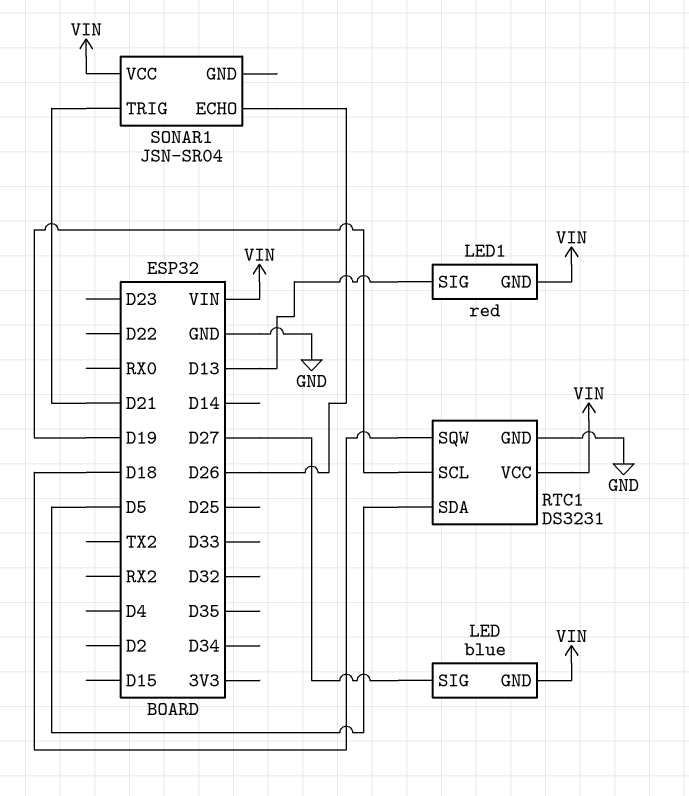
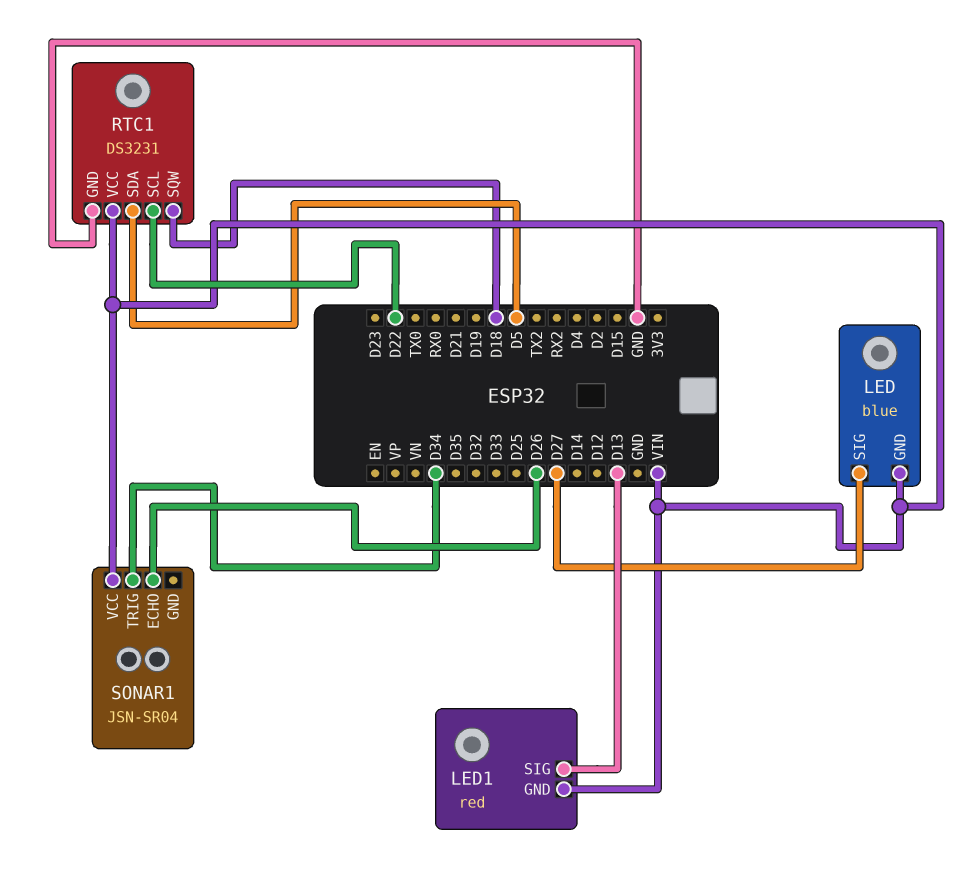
RTC1 pin SCL: D19 -> D22
SONAR1 pin TRIG: D21 -> D34

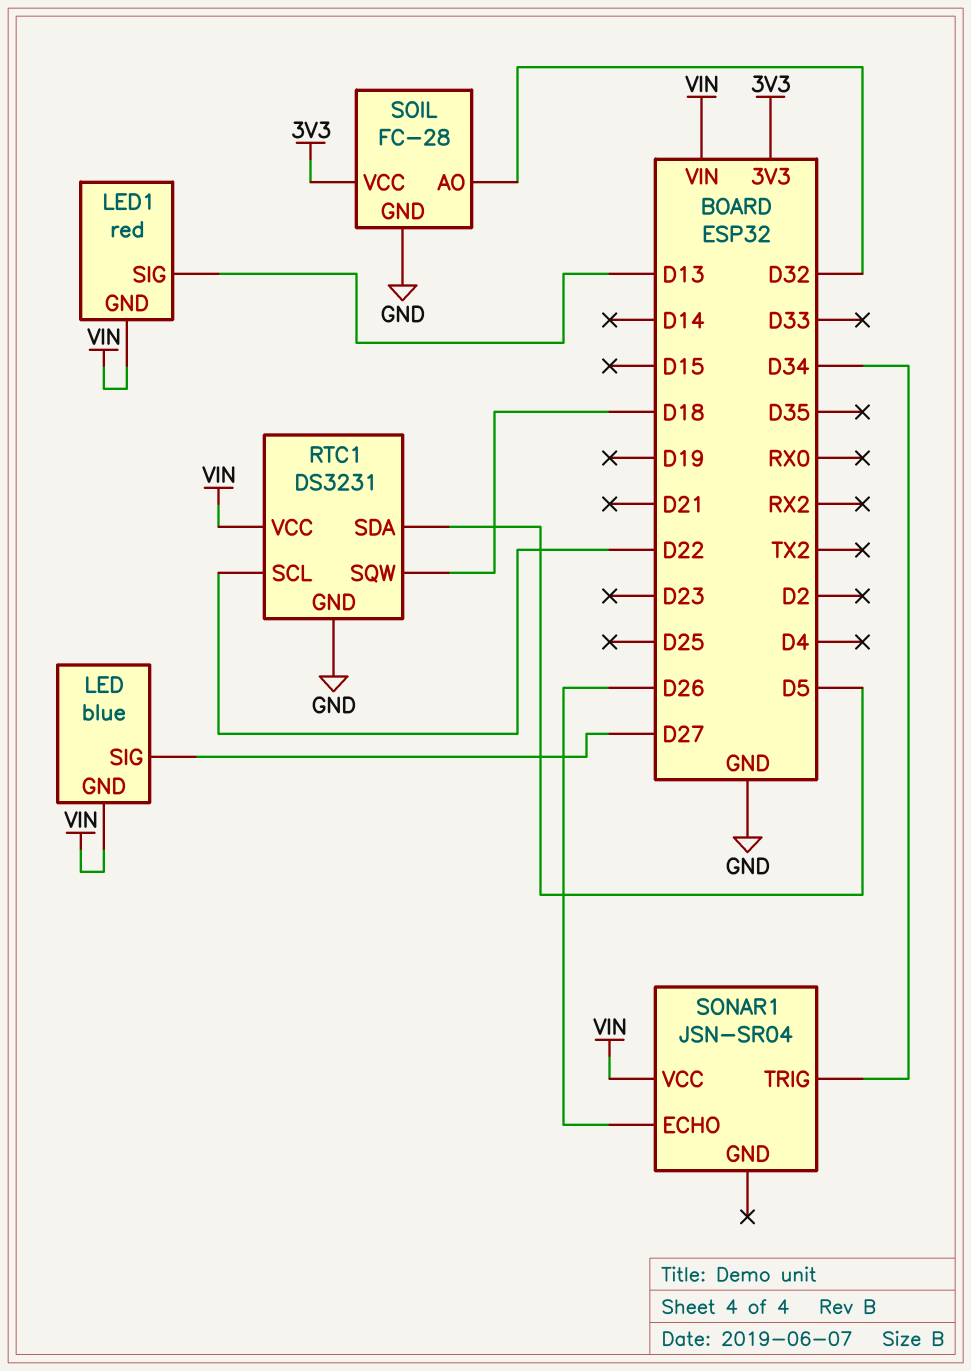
SOIL: none -> FC-28
SOIL pin AO: none -> D32
SOIL pin GND: none -> GND
SOIL pin VCC: none -> 3V3

